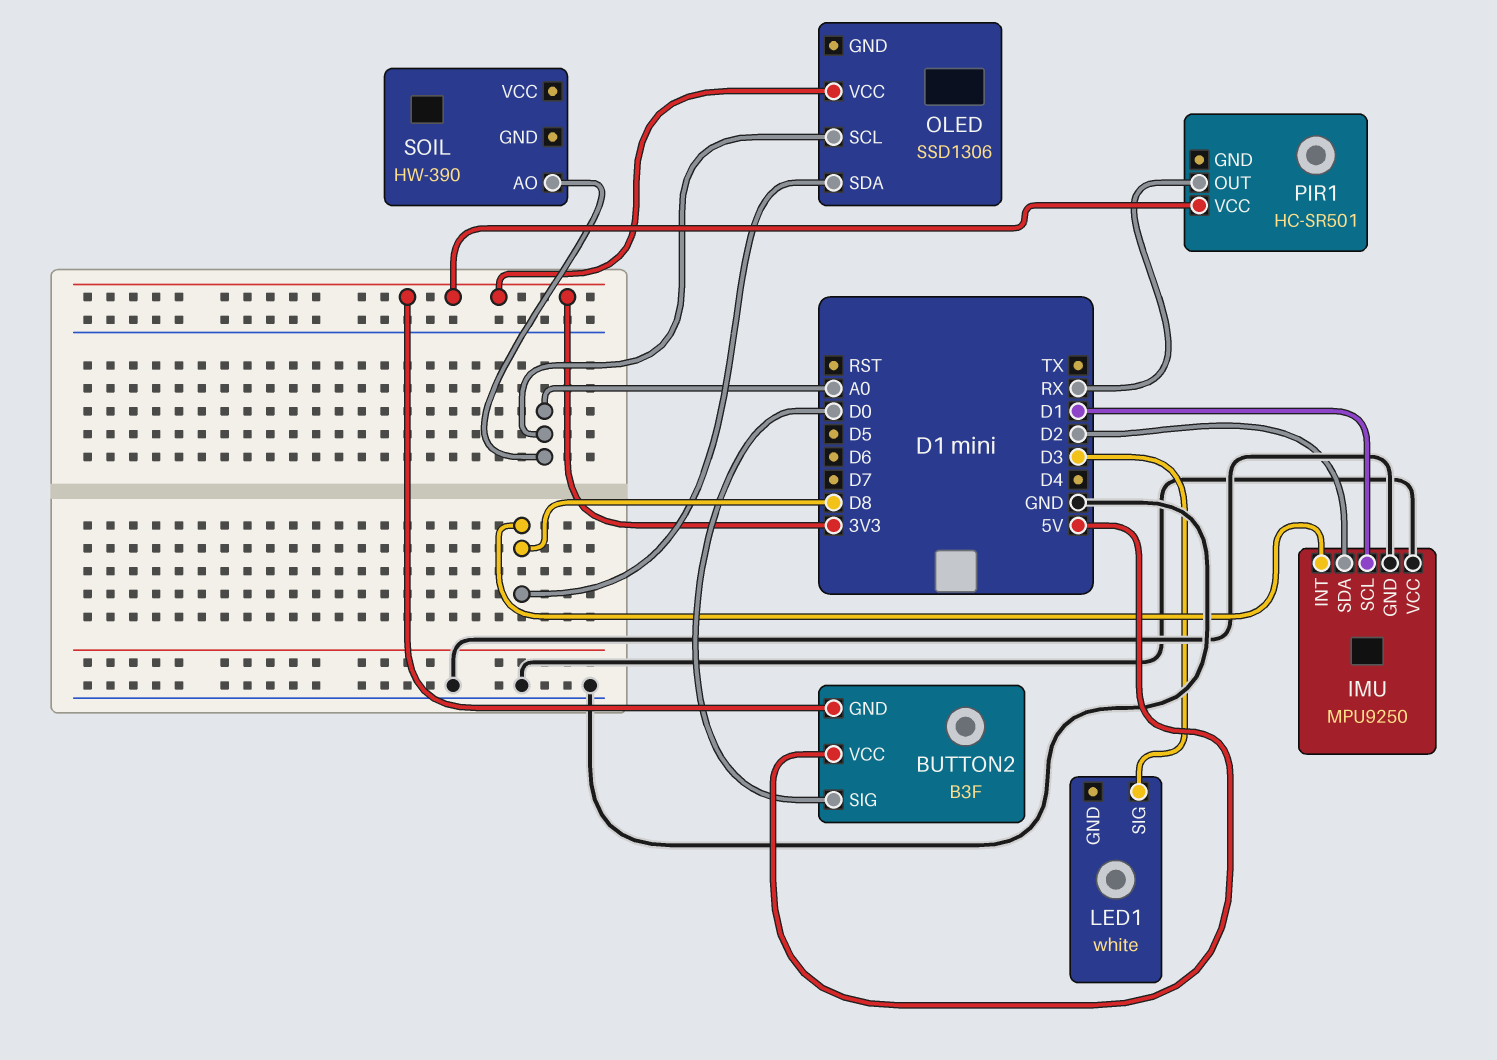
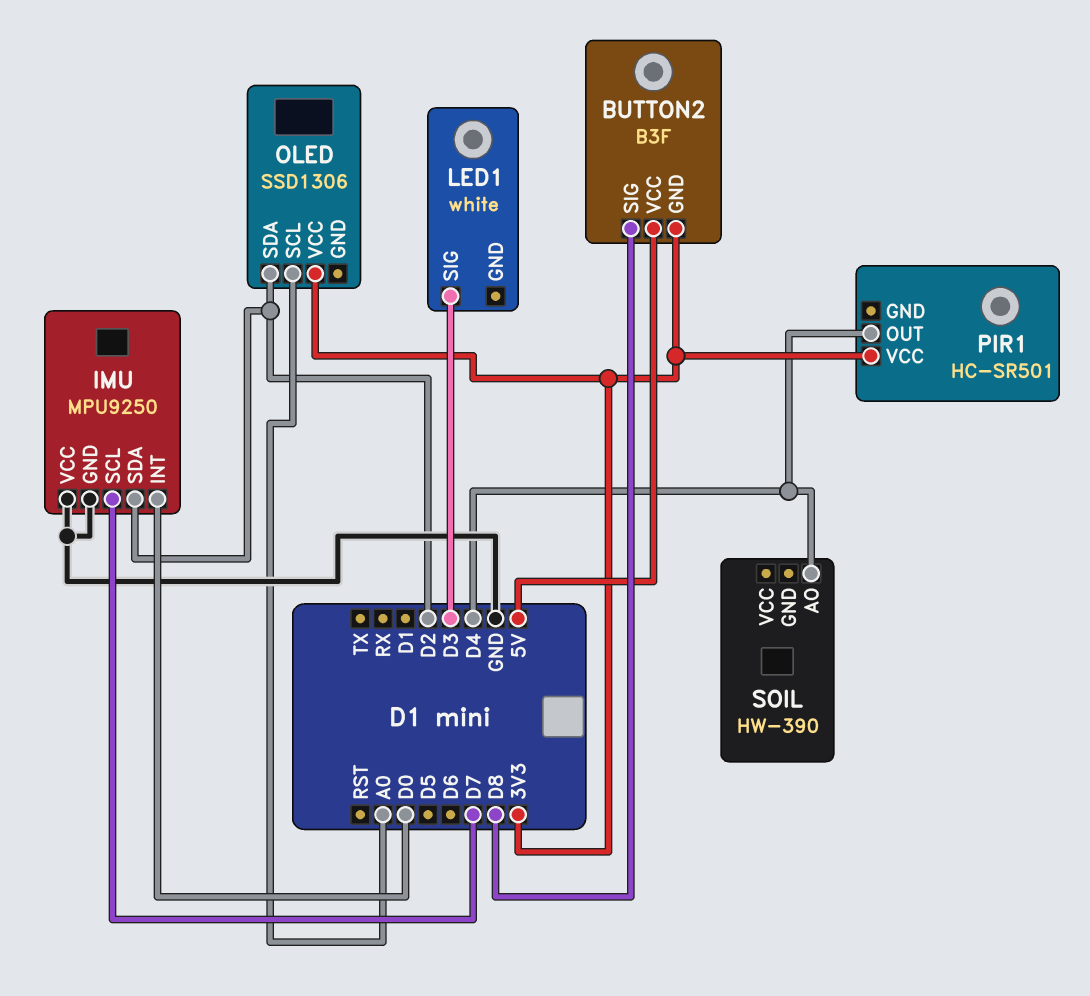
BUTTON2 pin SIG: D0 -> D8
IMU pin INT: D8 -> D0
IMU pin SCL: D1 -> D7
OLED pin SDA: D8 -> D2
PIR1 pin OUT: RX -> D4
SOIL pin AO: A0 -> D4

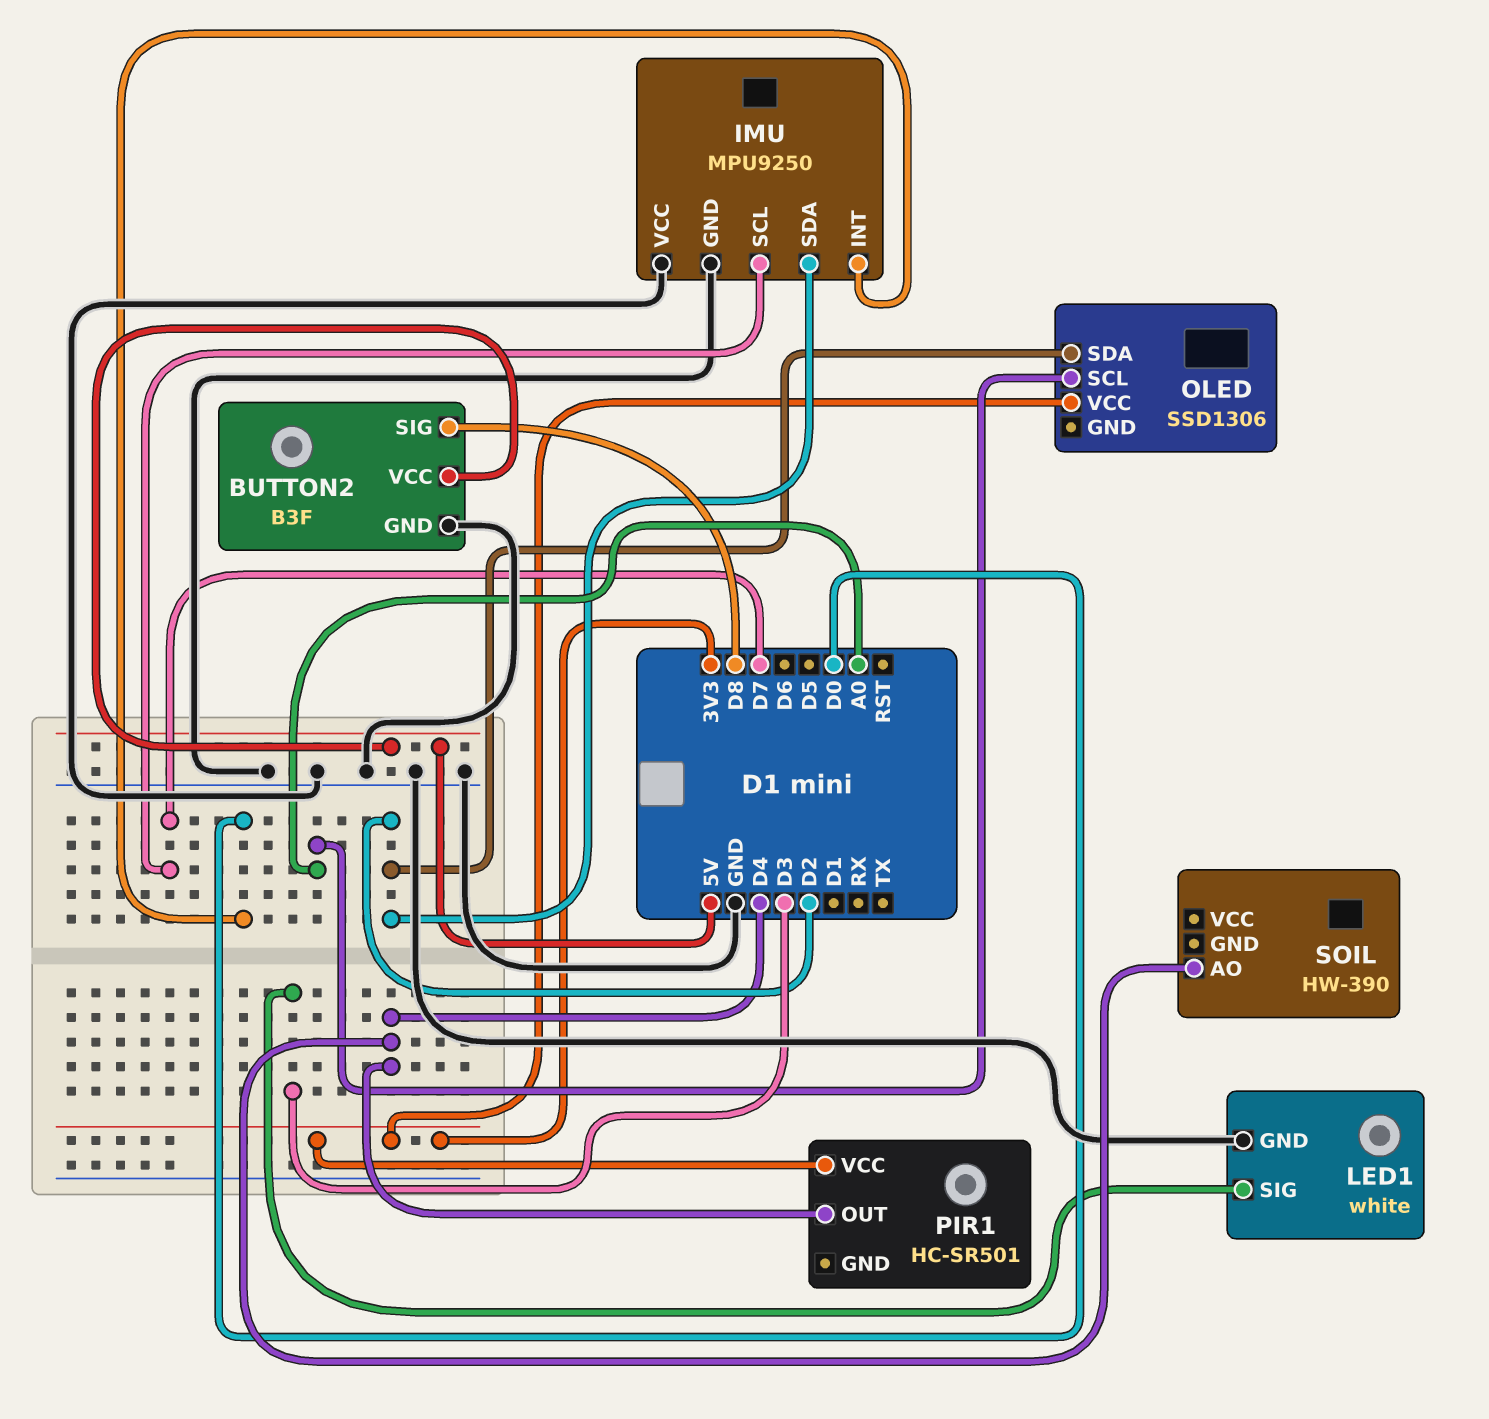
BUTTON2 pin GND: 3V3 -> GND
LED1 pin GND: none -> GND

